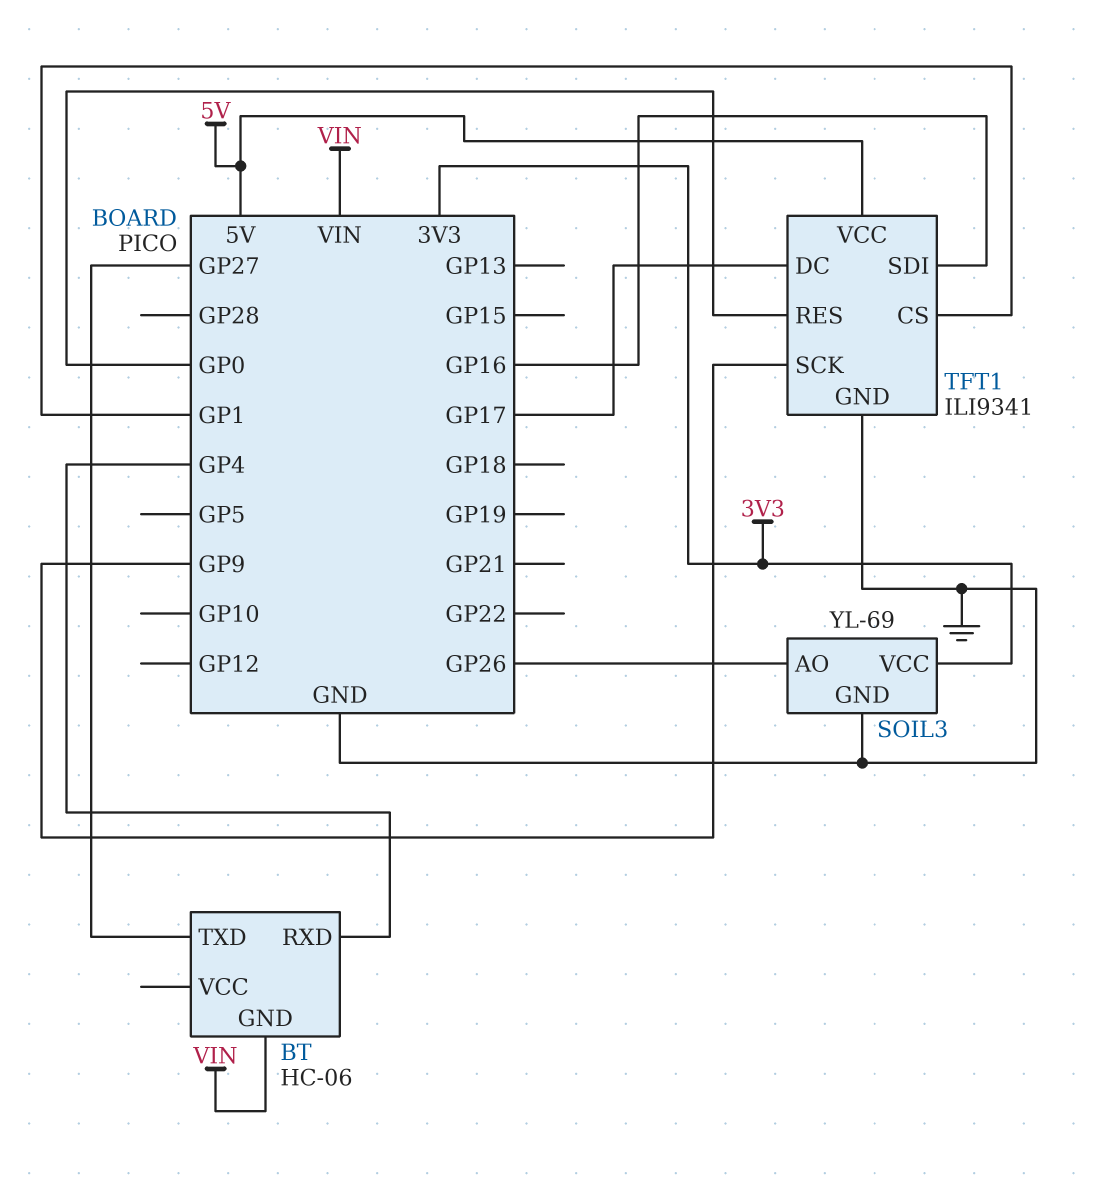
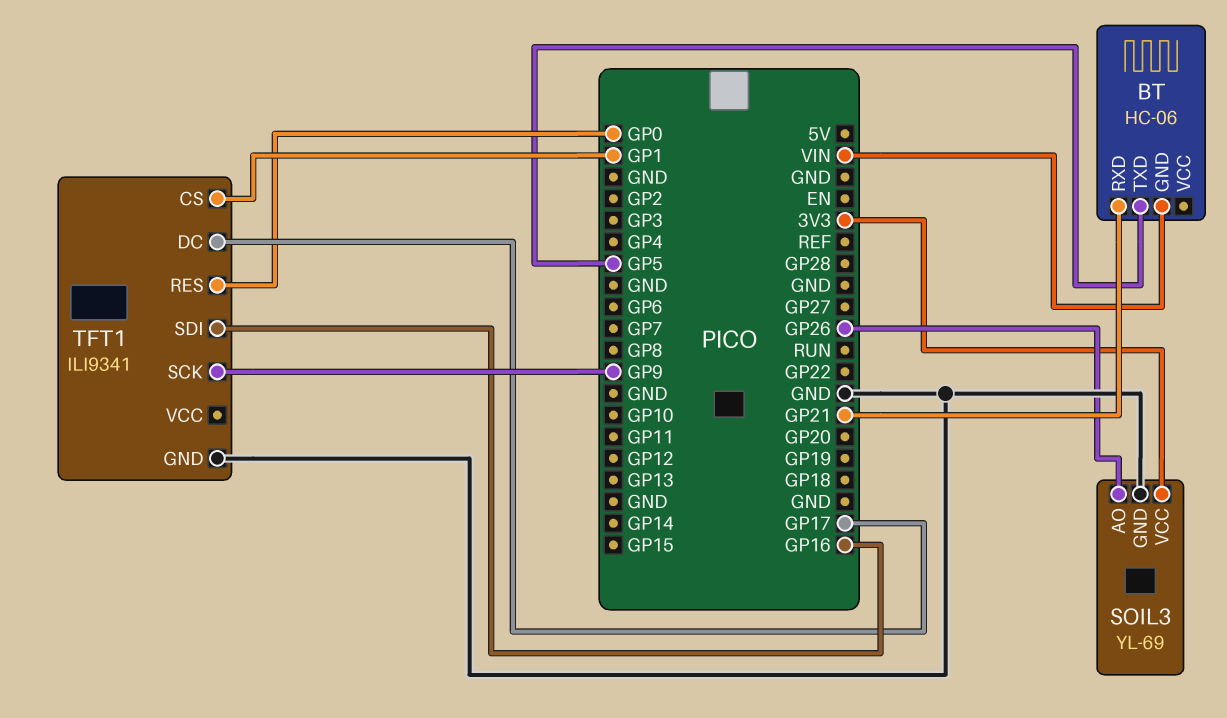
BT pin RXD: GP4 -> GP21
BT pin TXD: GP27 -> GP5
TFT1 pin VCC: 5V -> none

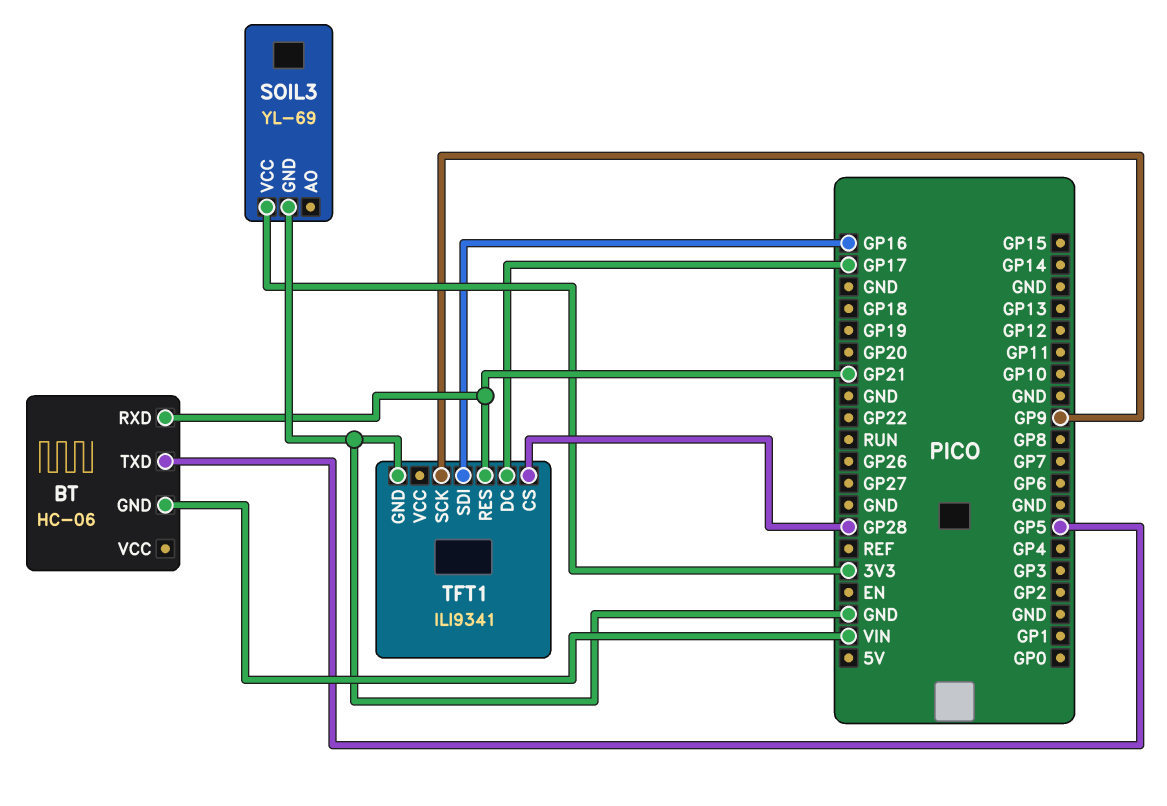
SOIL3 pin AO: GP26 -> none
TFT1 pin CS: GP1 -> GP28
TFT1 pin RES: GP0 -> GP21

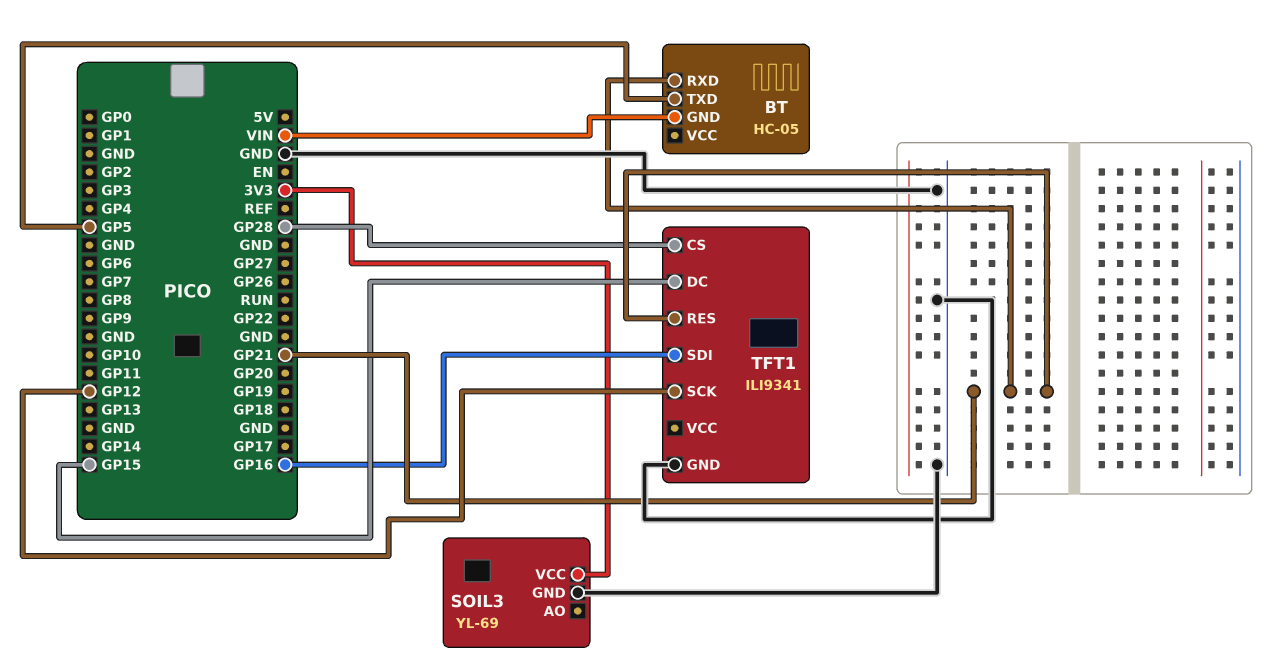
BT: HC-06 -> HC-05
TFT1 pin DC: GP17 -> GP15
TFT1 pin SCK: GP9 -> GP12

